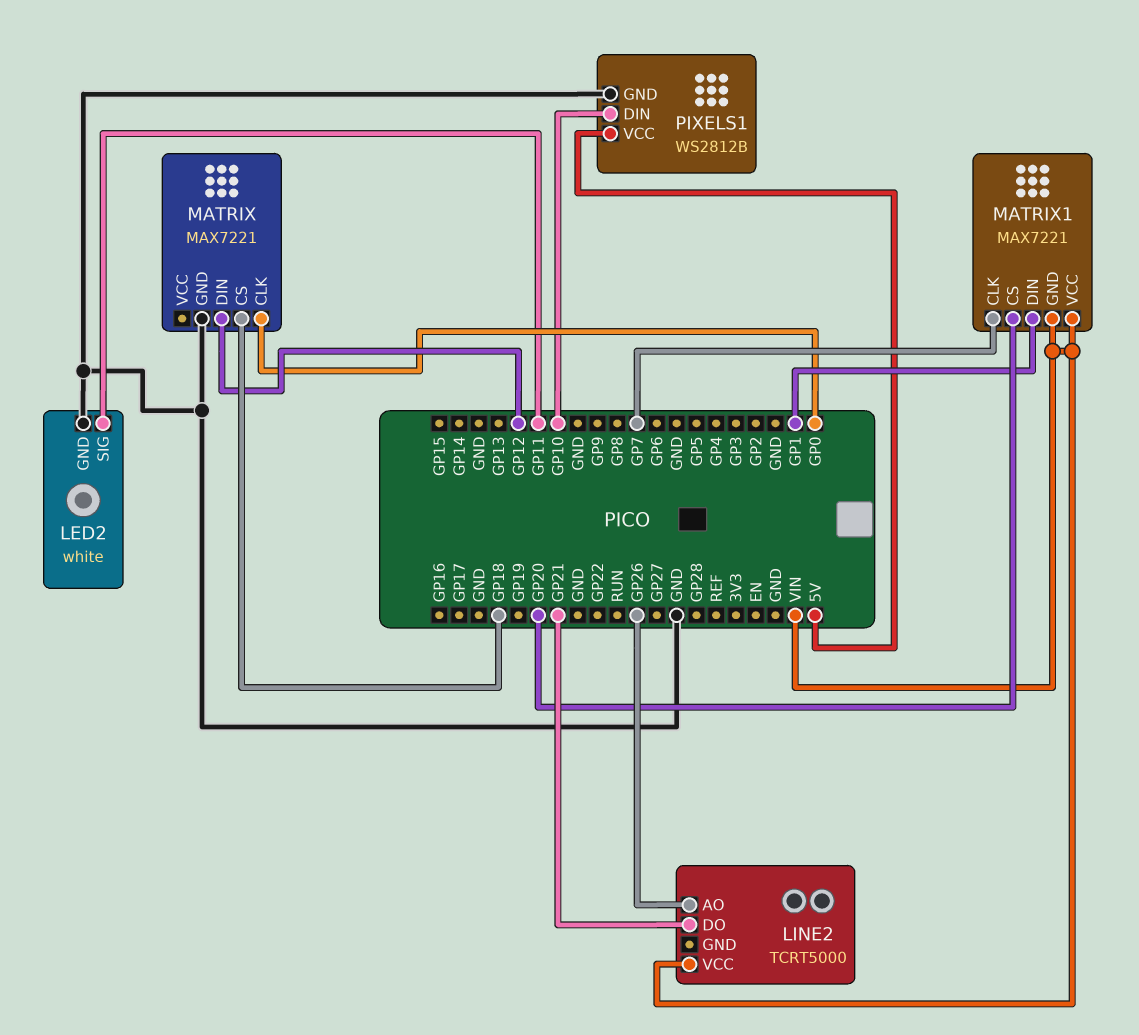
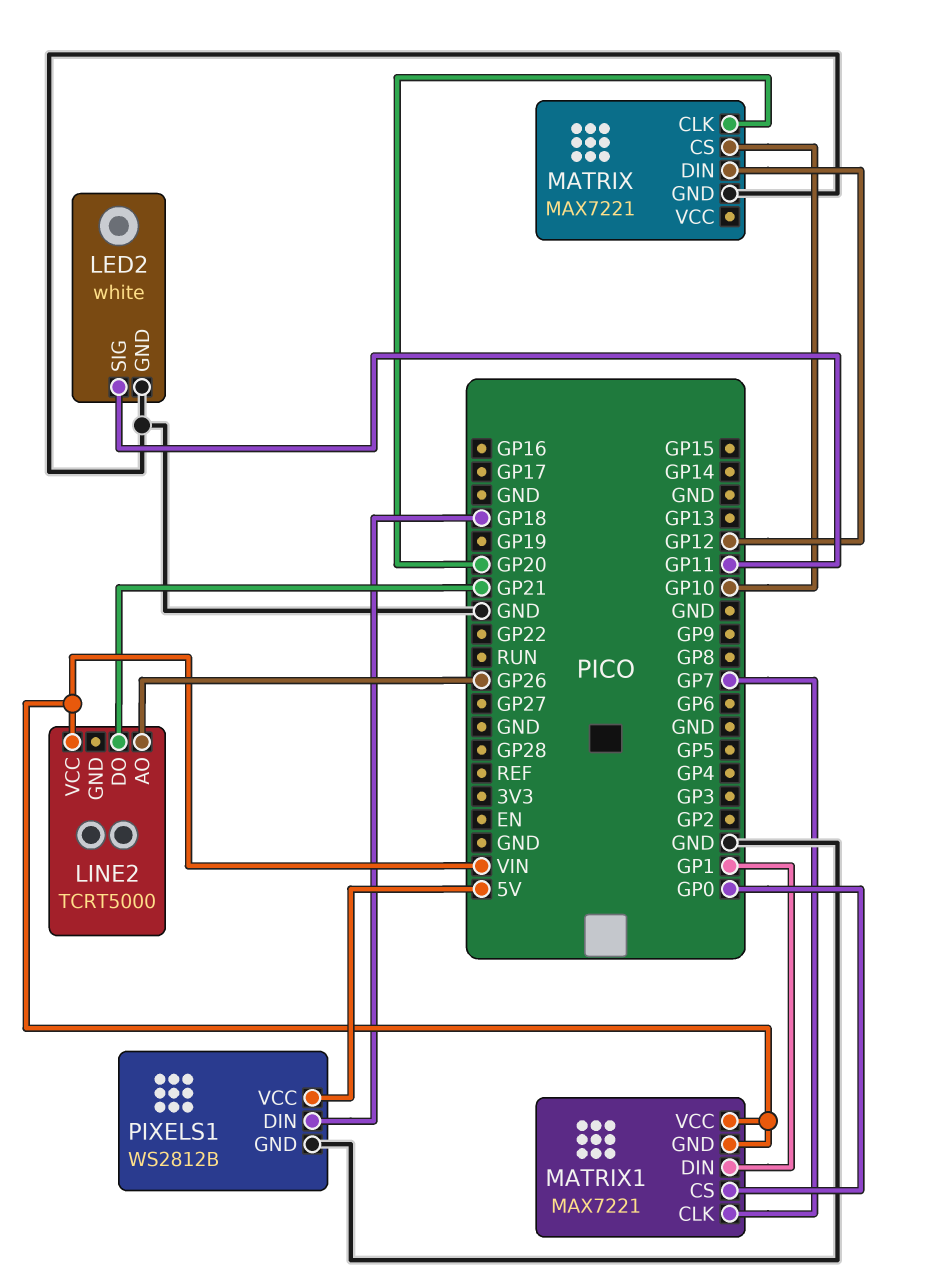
MATRIX pin CLK: GP0 -> GP20
MATRIX pin CS: GP18 -> GP10
MATRIX1 pin CS: GP20 -> GP0
PIXELS1 pin DIN: GP10 -> GP18

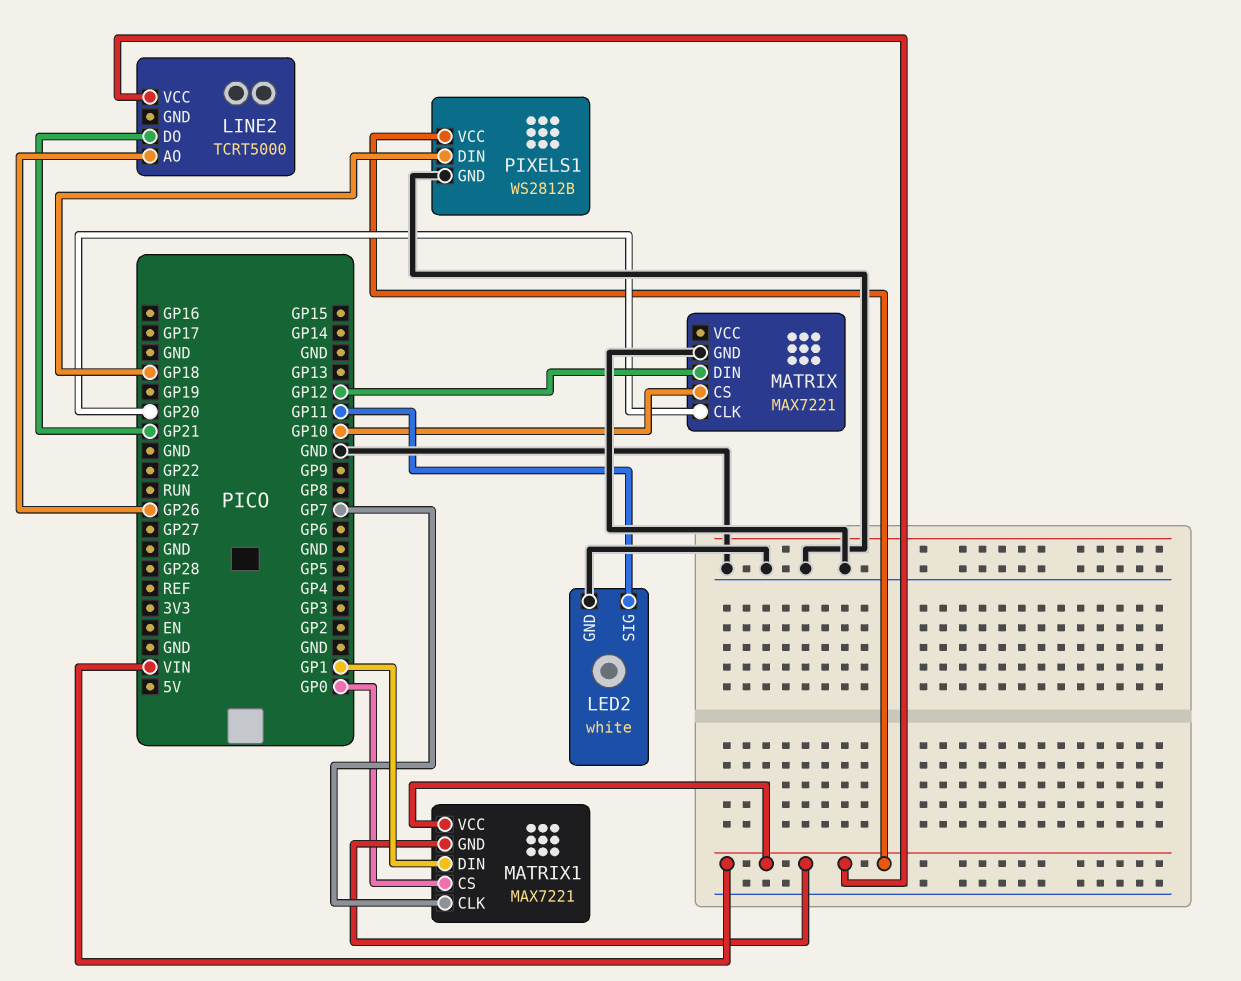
PIXELS1 pin VCC: 5V -> VIN

